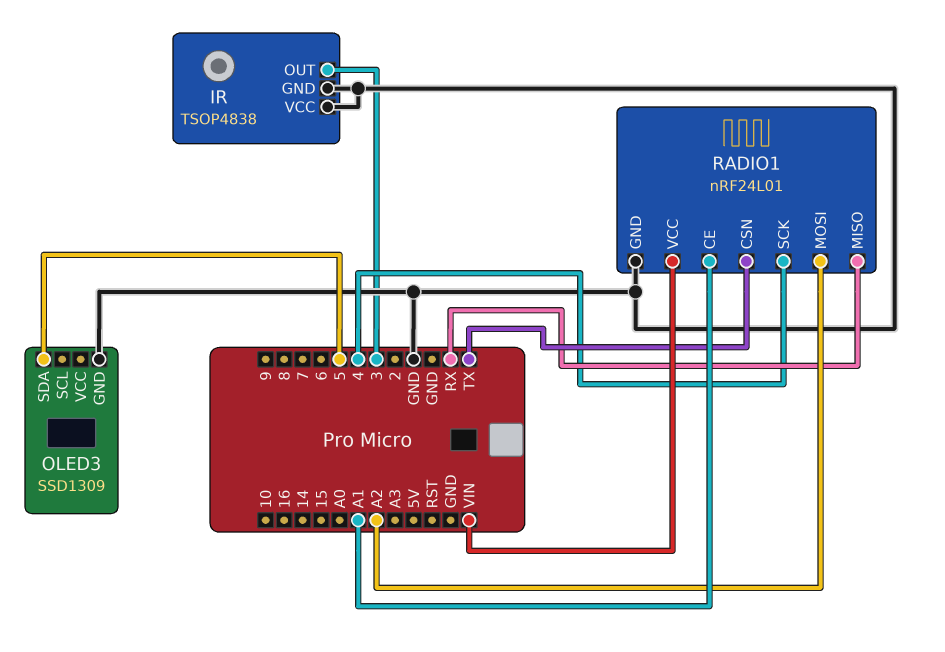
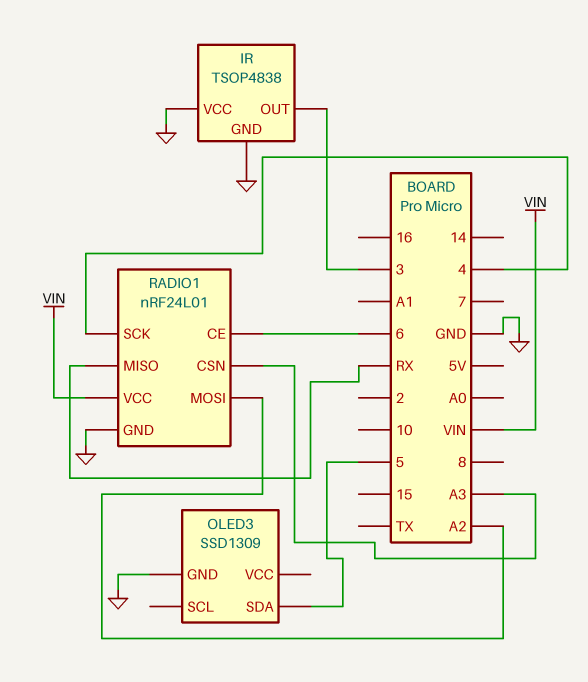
RADIO1 pin CE: A1 -> 6
RADIO1 pin CSN: TX -> A3

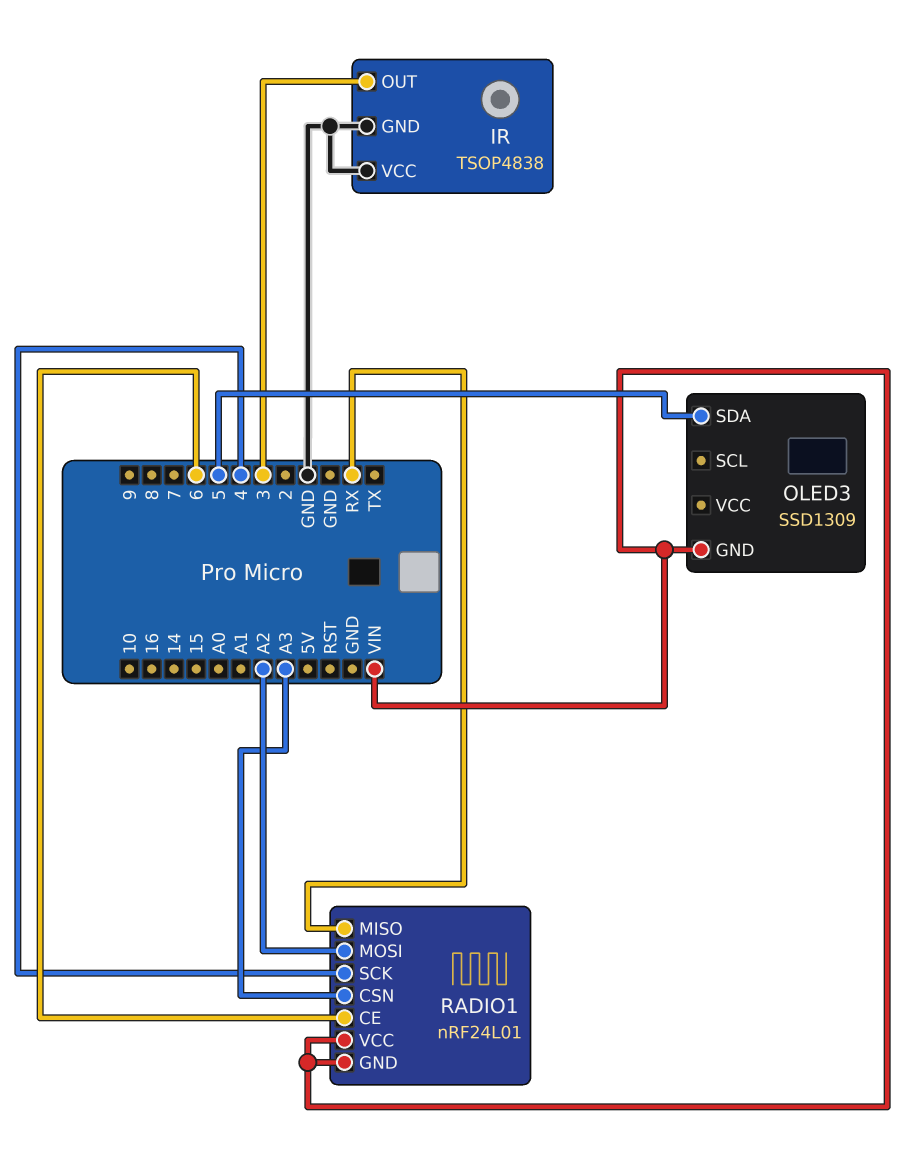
OLED3 pin GND: GND -> VIN
RADIO1 pin GND: GND -> VIN

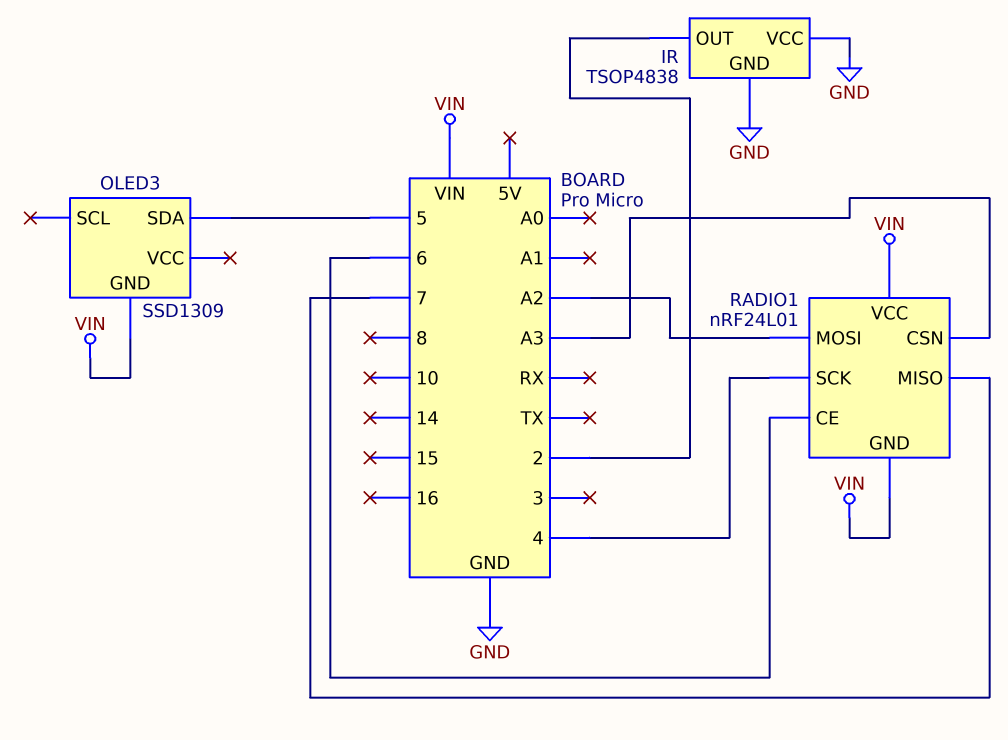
IR pin OUT: 3 -> 2
RADIO1 pin MISO: RX -> 7

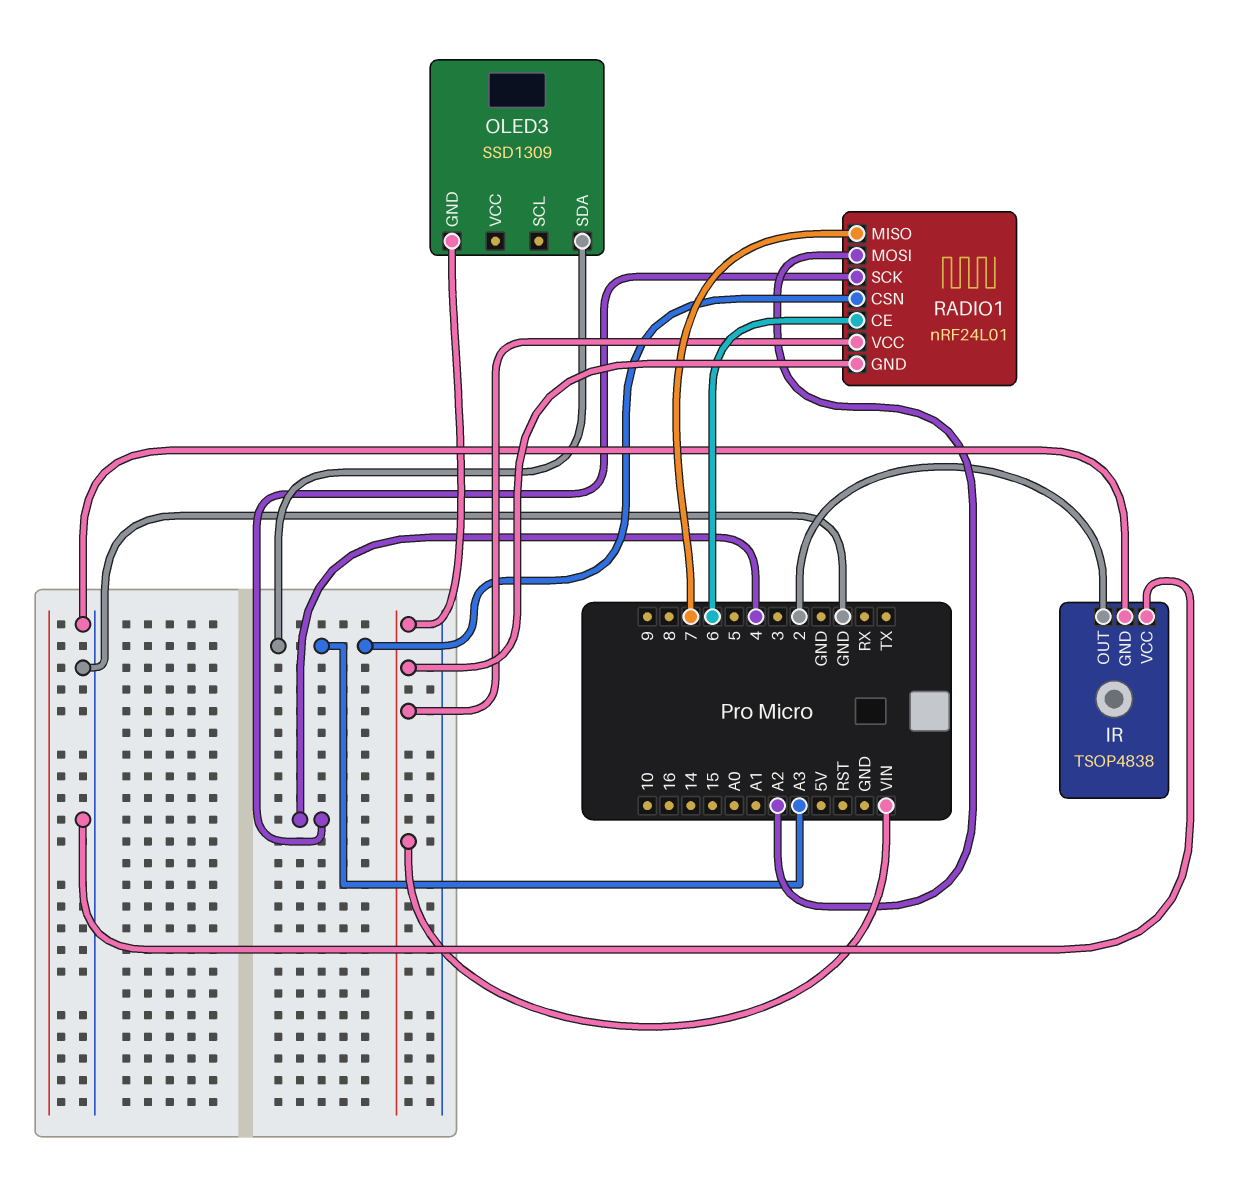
OLED3 pin SDA: 5 -> A3

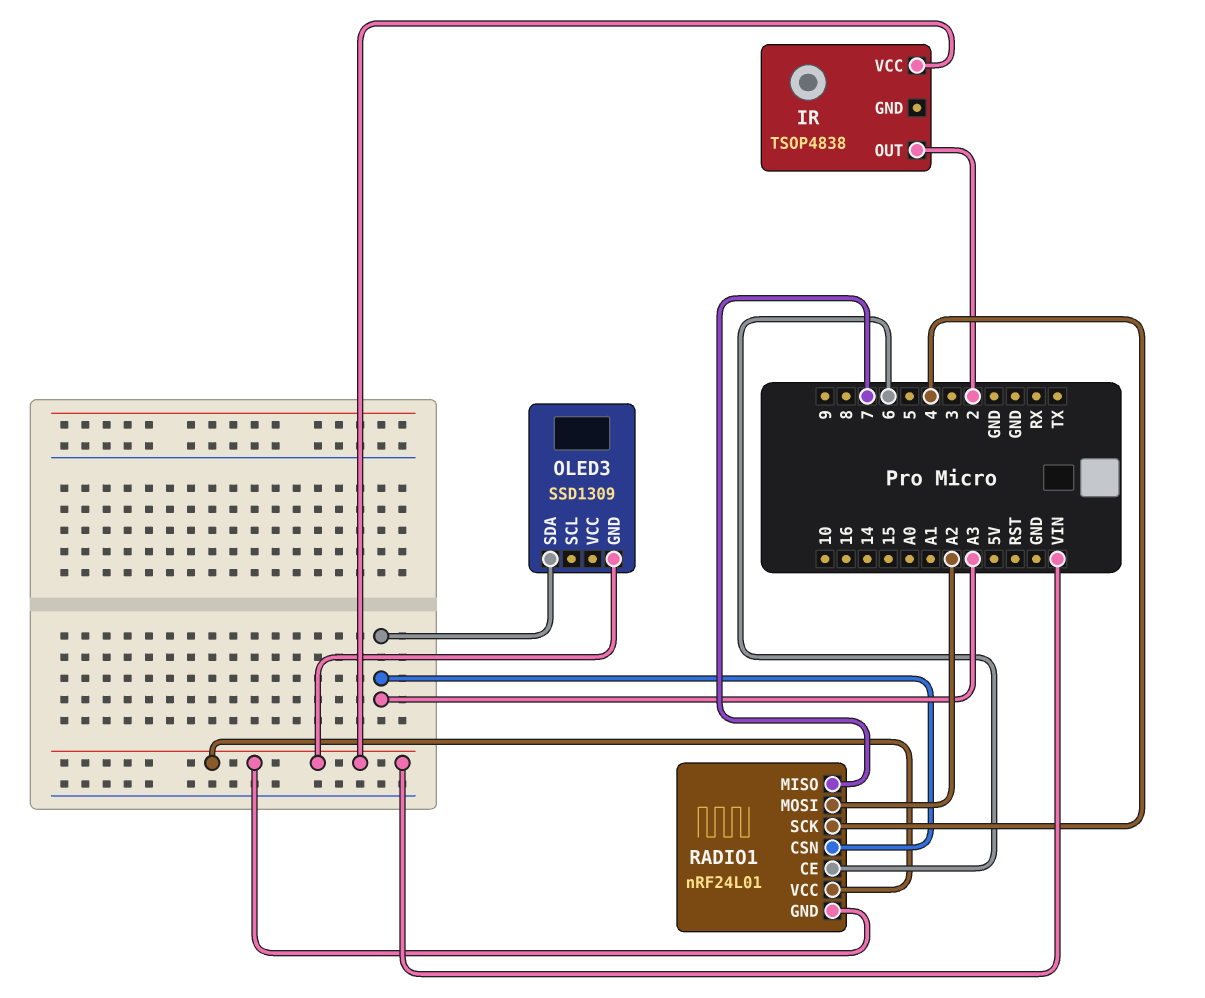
IR pin GND: GND -> none
IR pin VCC: GND -> VIN

